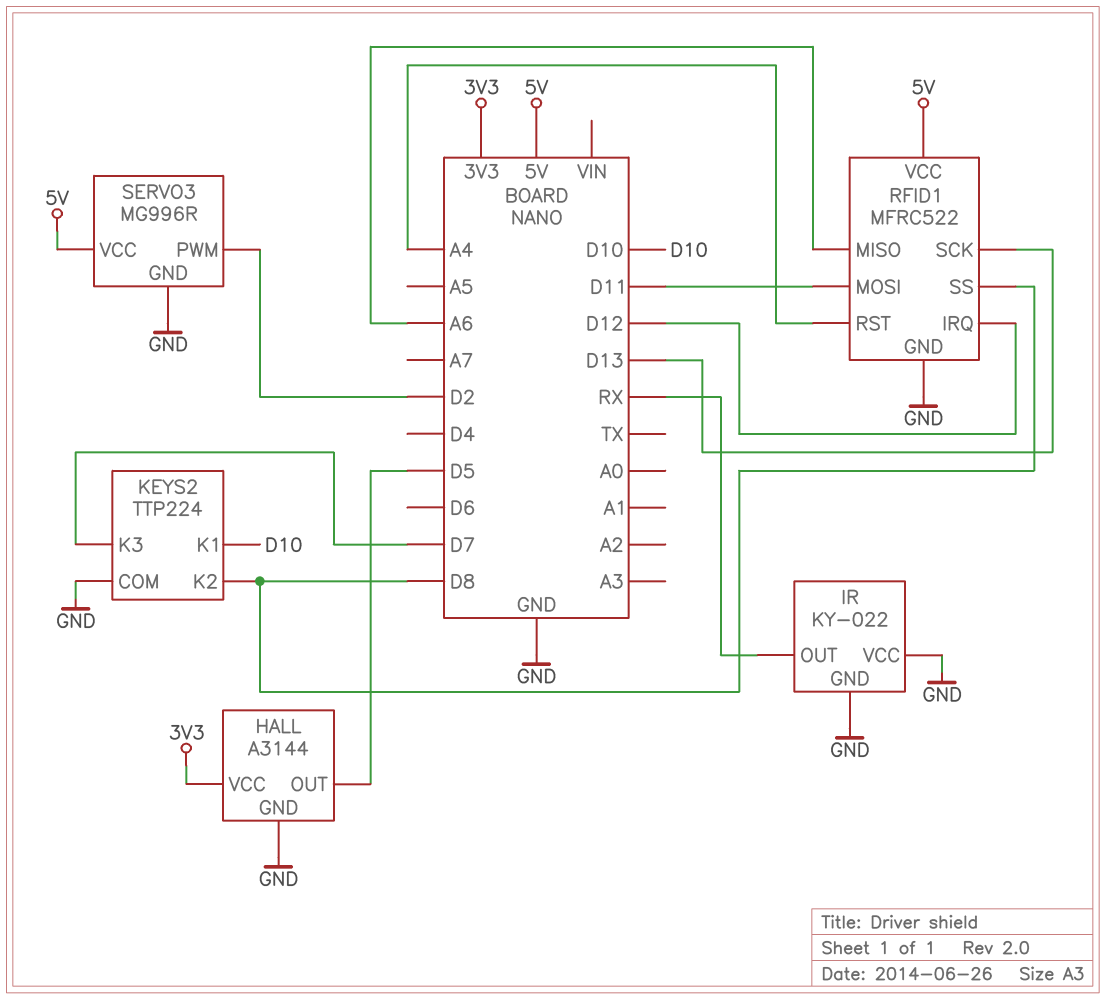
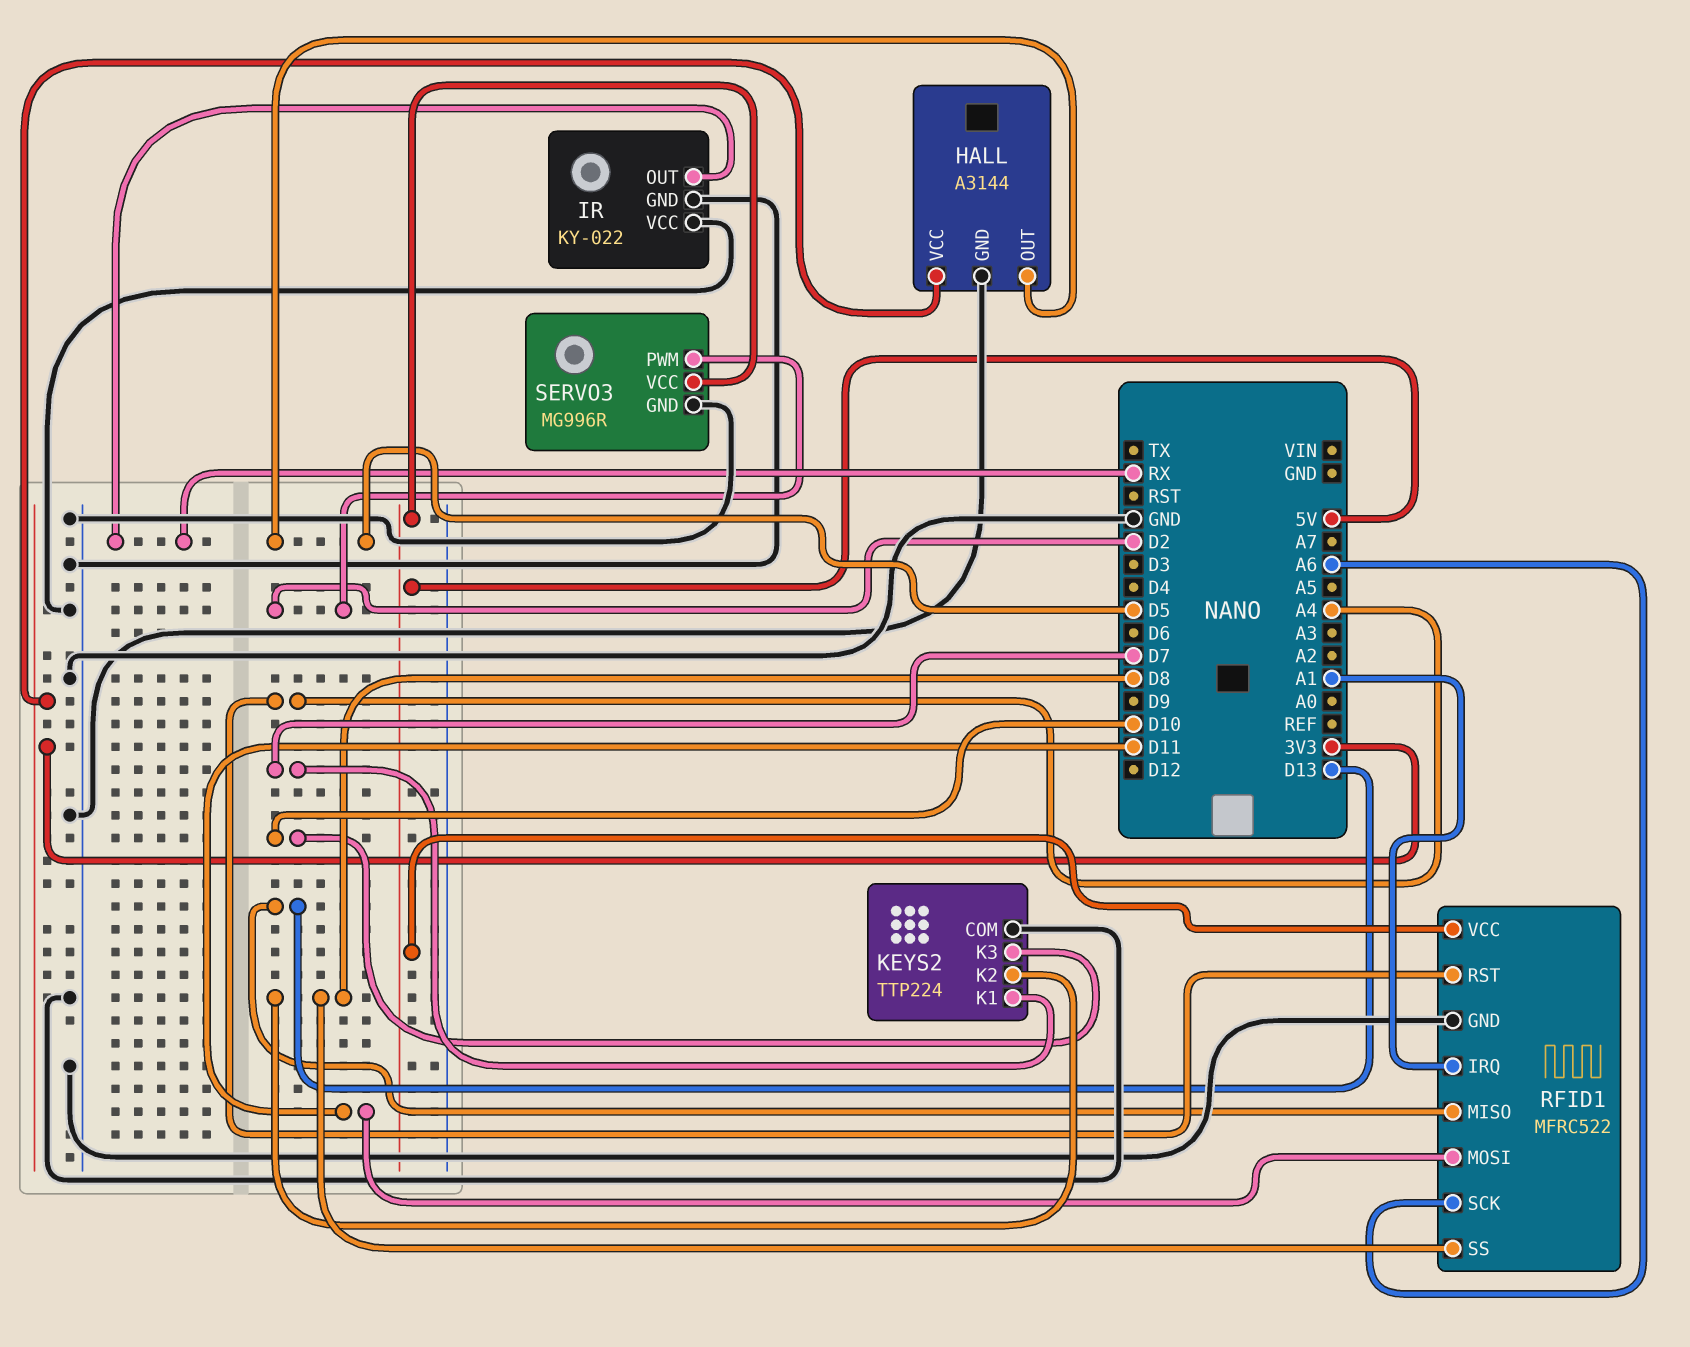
KEYS2 pin K1: D10 -> D7
KEYS2 pin K3: D7 -> D10
RFID1 pin IRQ: D12 -> A1
RFID1 pin MISO: A6 -> D13
RFID1 pin SCK: D13 -> A6

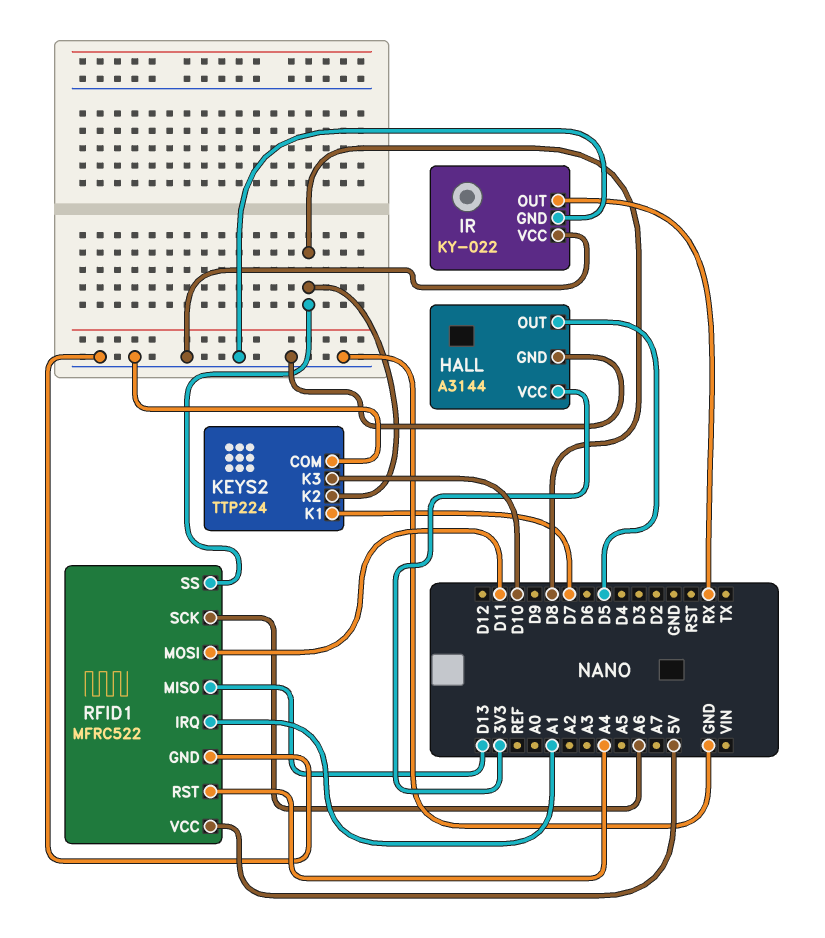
SERVO3: MG996R -> none
SERVO3 pin GND: GND -> none
SERVO3 pin PWM: D2 -> none
SERVO3 pin VCC: 5V -> none

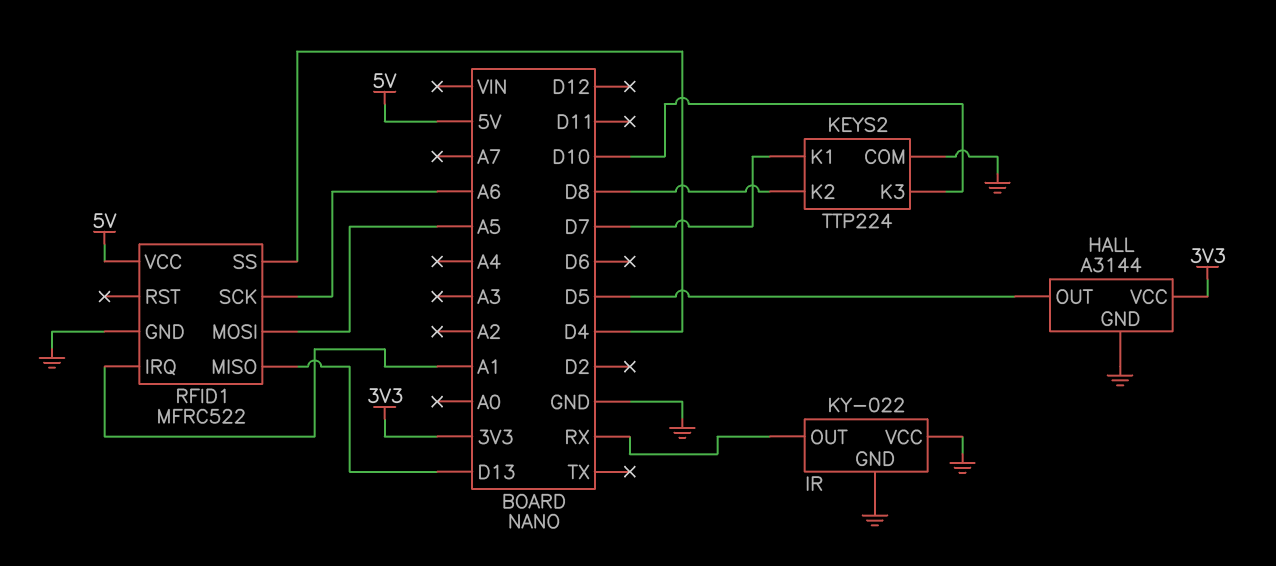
RFID1 pin MOSI: D11 -> A5
RFID1 pin RST: A4 -> none
RFID1 pin SS: D8 -> D4

